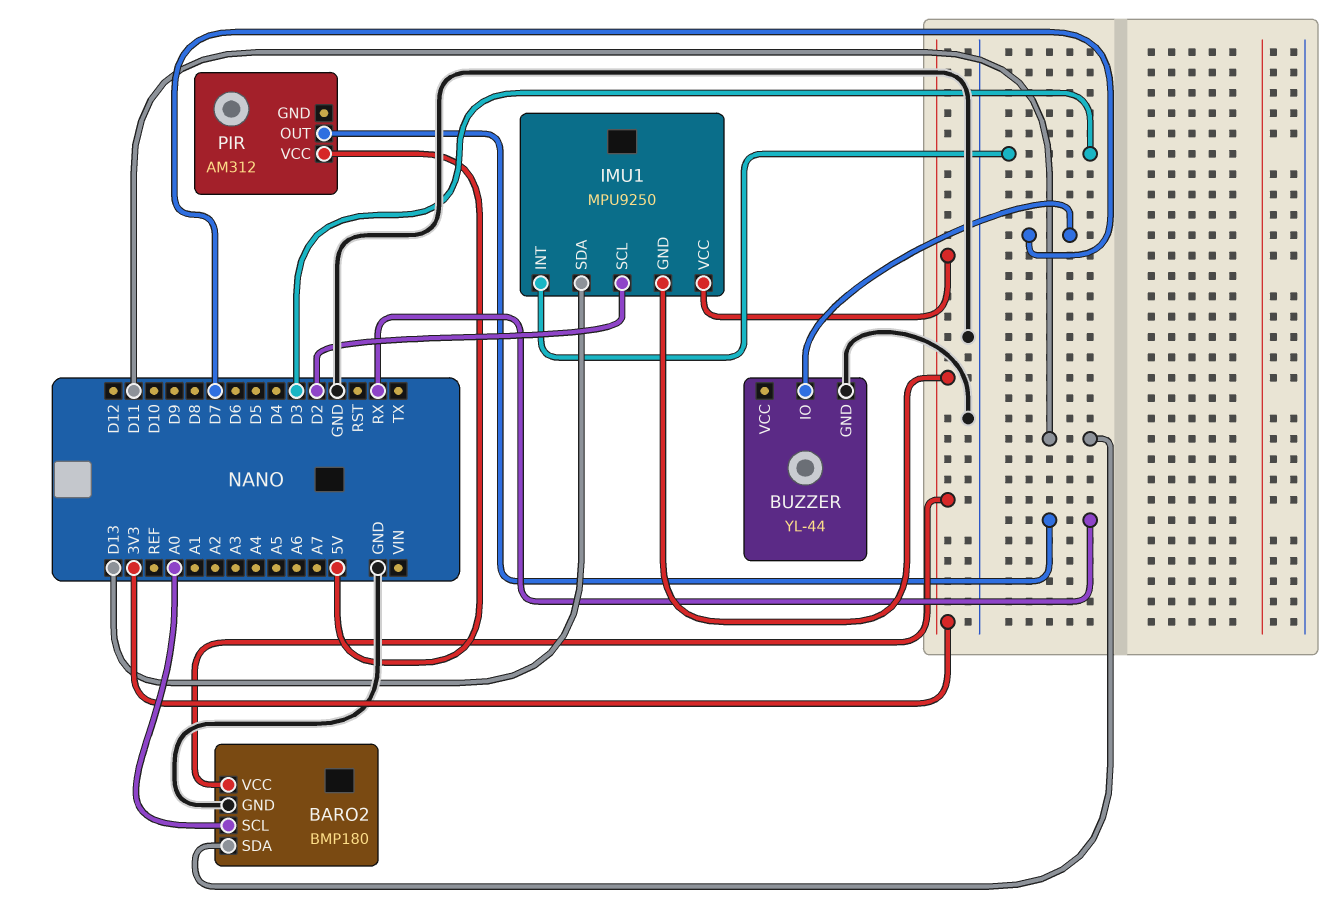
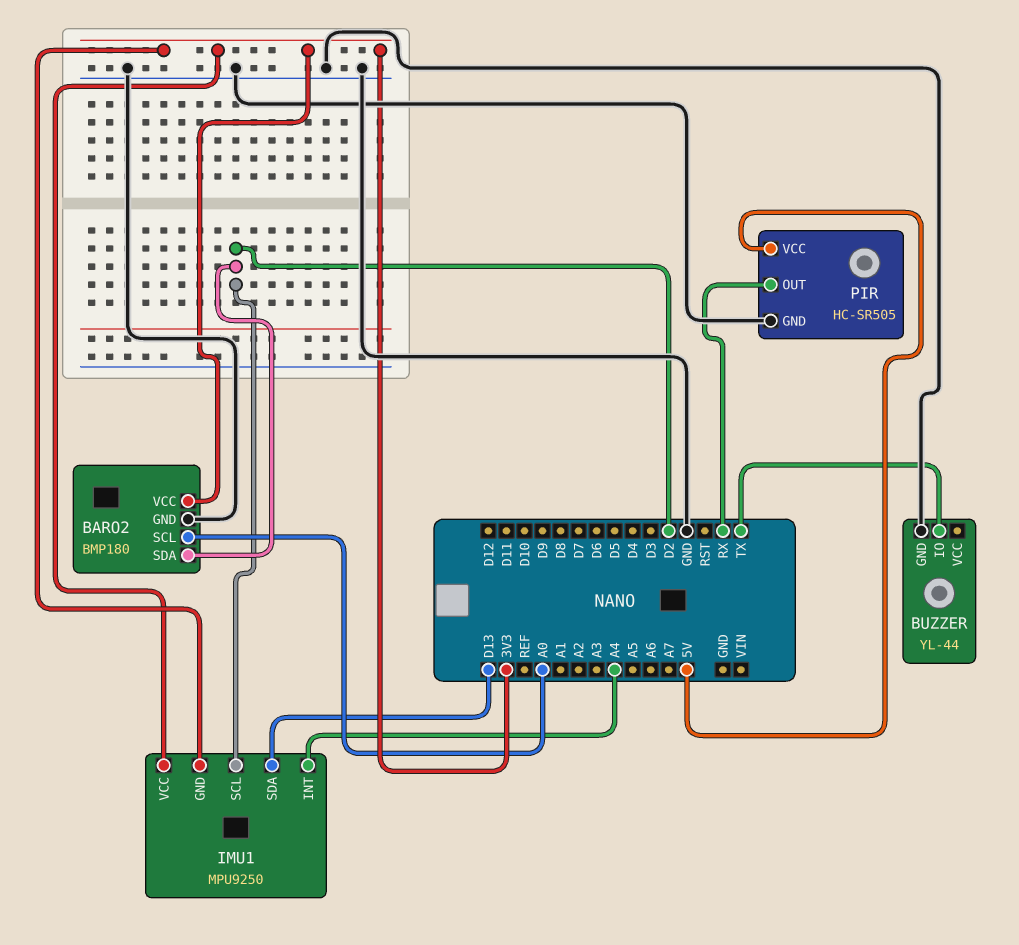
BARO2 pin SDA: D11 -> D2
BUZZER pin IO: D7 -> TX
IMU1 pin INT: D3 -> A4
PIR: AM312 -> HC-SR505
PIR pin GND: none -> GND

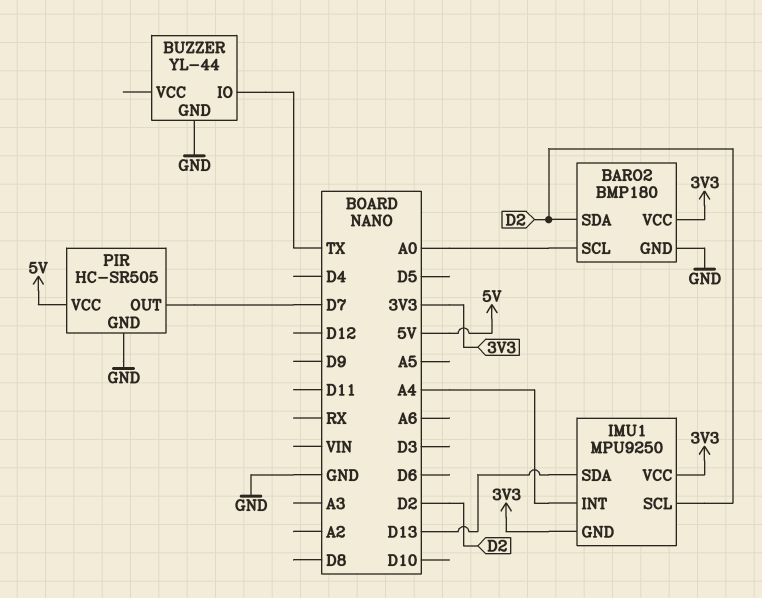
PIR pin OUT: RX -> D7

